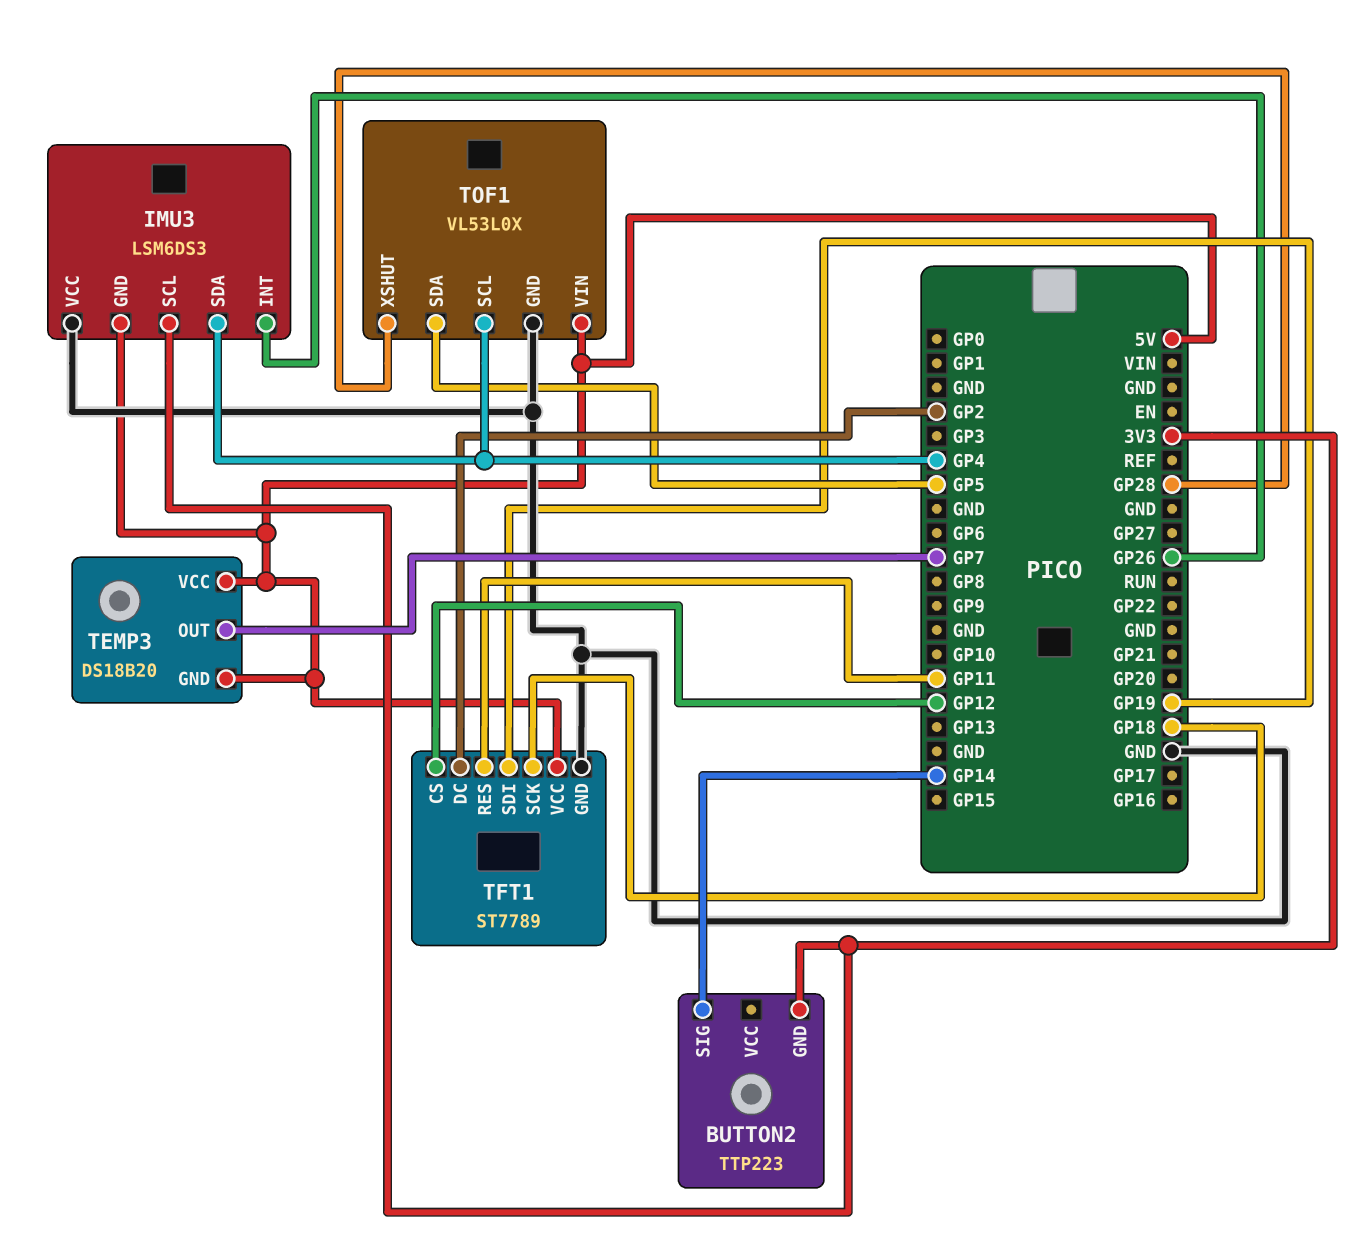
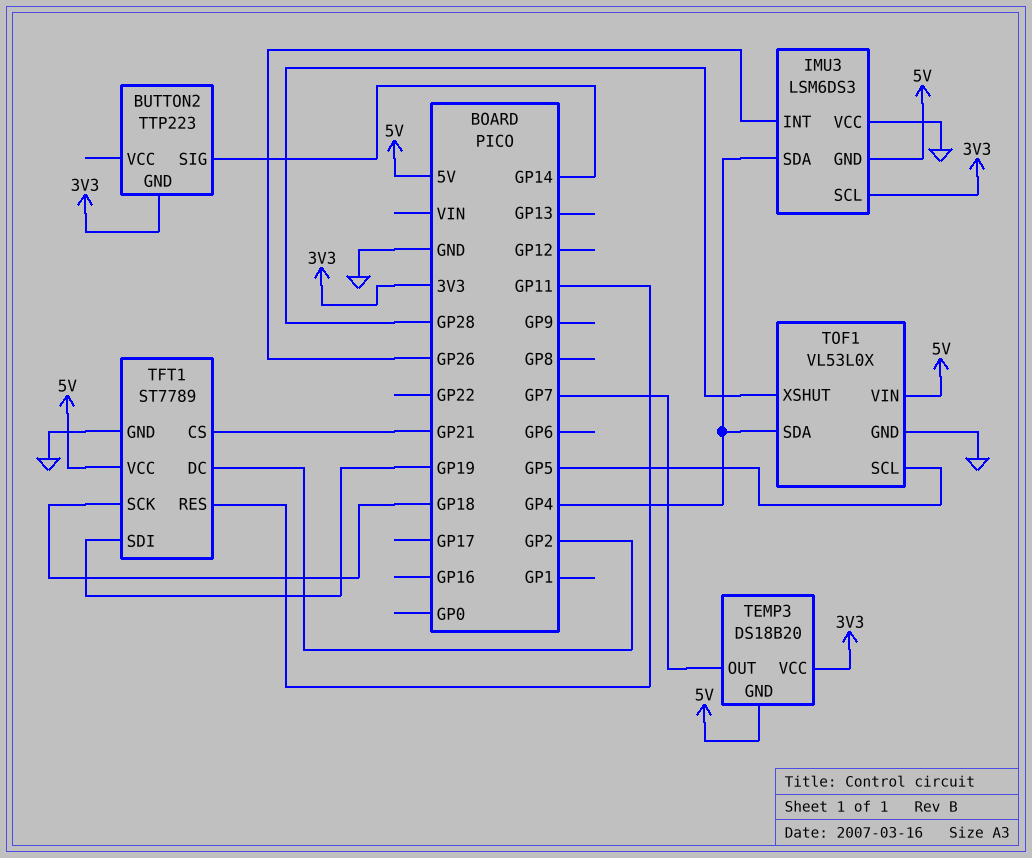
TEMP3 pin VCC: 5V -> 3V3
TFT1 pin CS: GP12 -> GP21
TOF1 pin SCL: GP4 -> GP5
TOF1 pin SDA: GP5 -> GP4

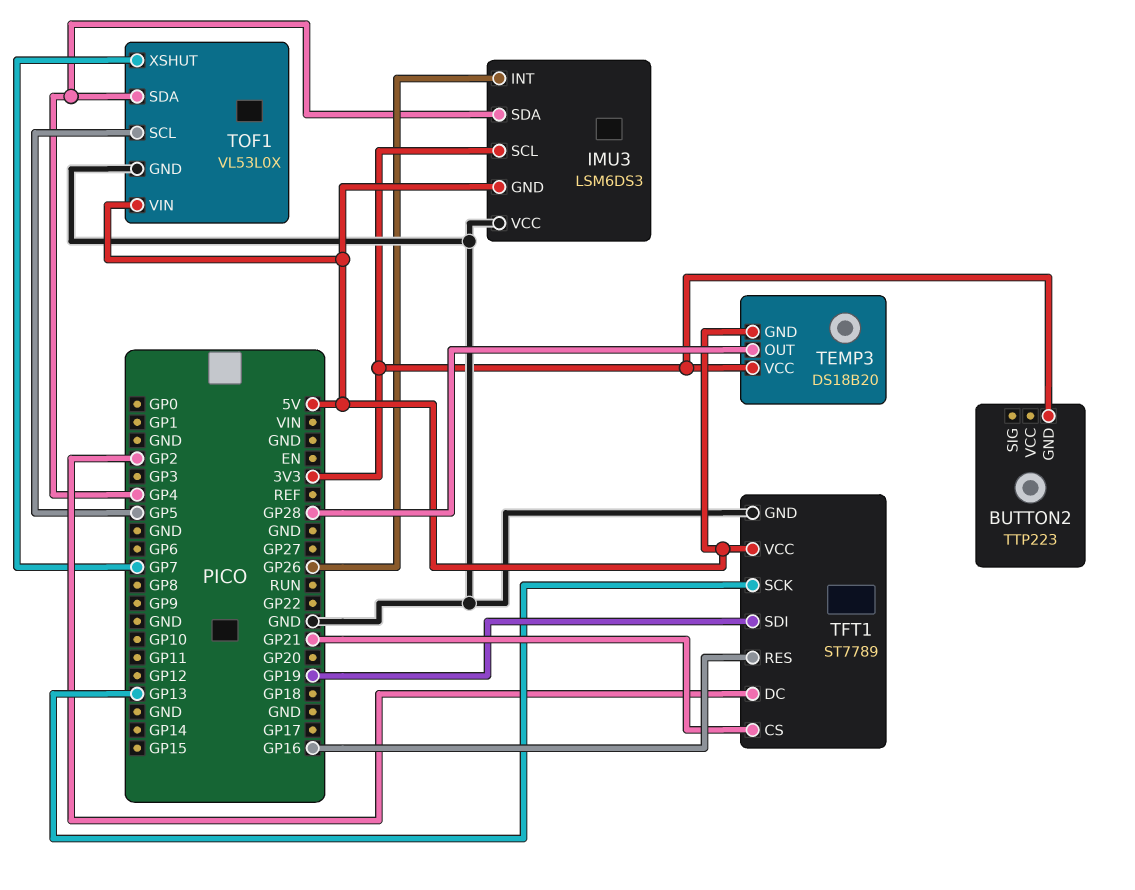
BUTTON2 pin SIG: GP14 -> none
TEMP3 pin OUT: GP7 -> GP28
TFT1 pin RES: GP11 -> GP16
TFT1 pin SCK: GP18 -> GP13
TOF1 pin XSHUT: GP28 -> GP7

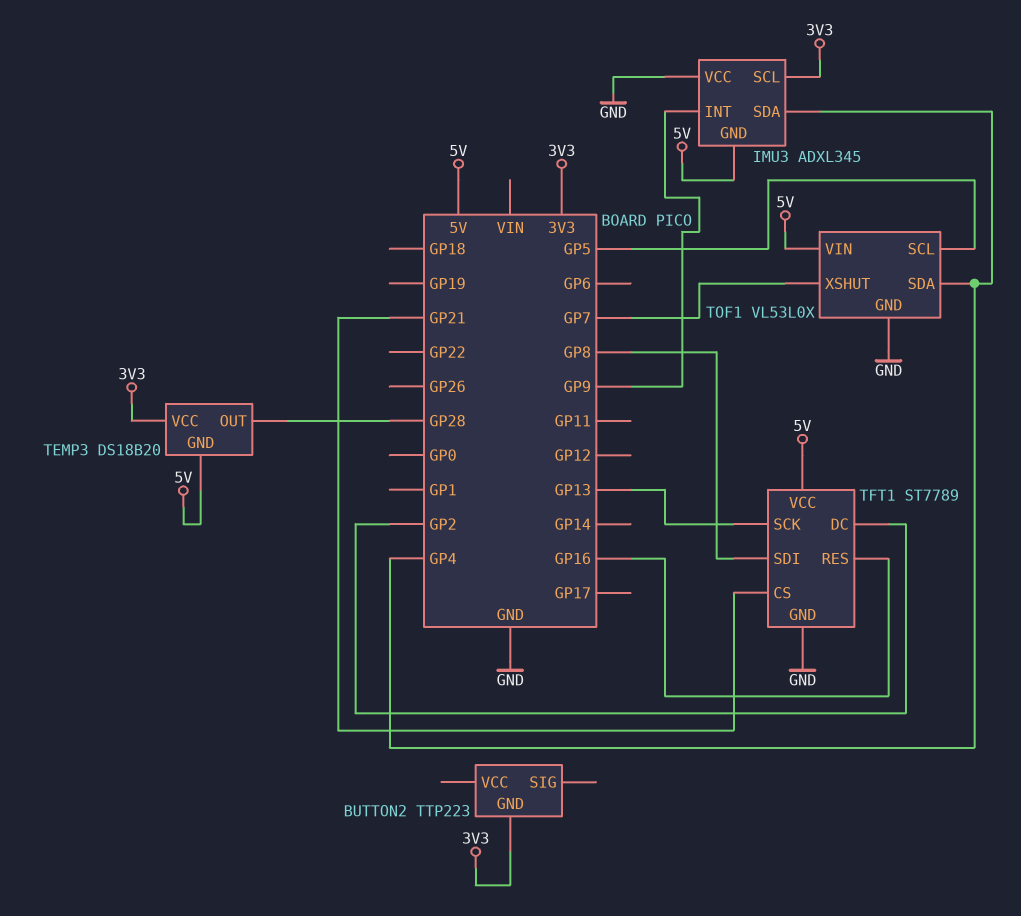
IMU3: LSM6DS3 -> ADXL345
IMU3 pin INT: GP26 -> GP9
TFT1 pin SDI: GP19 -> GP8

